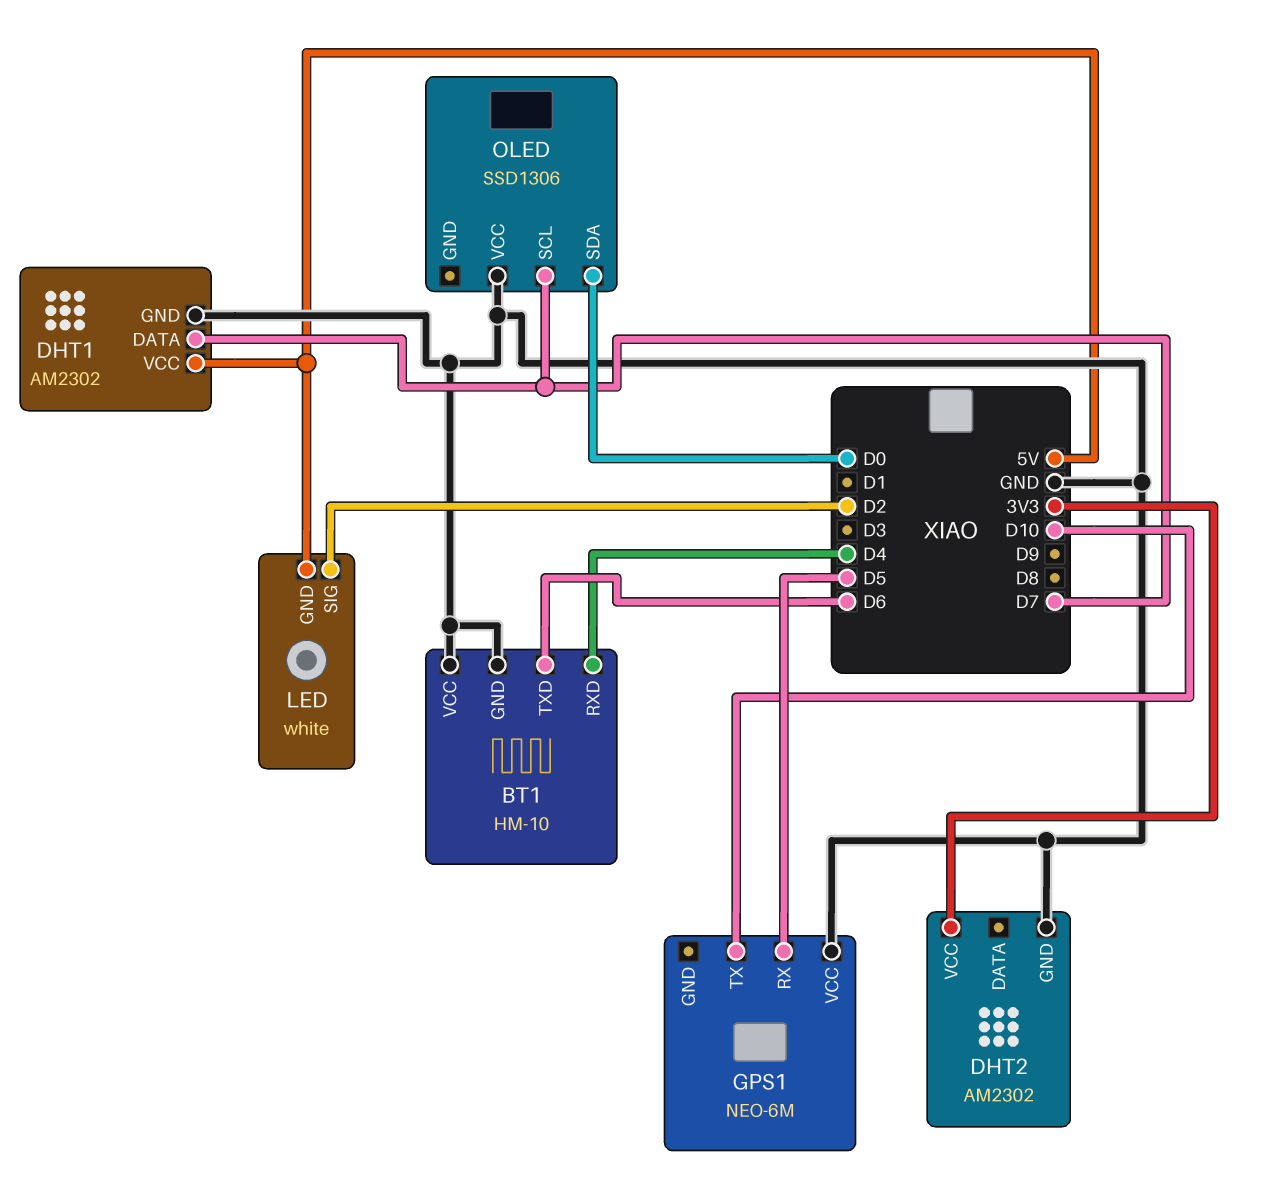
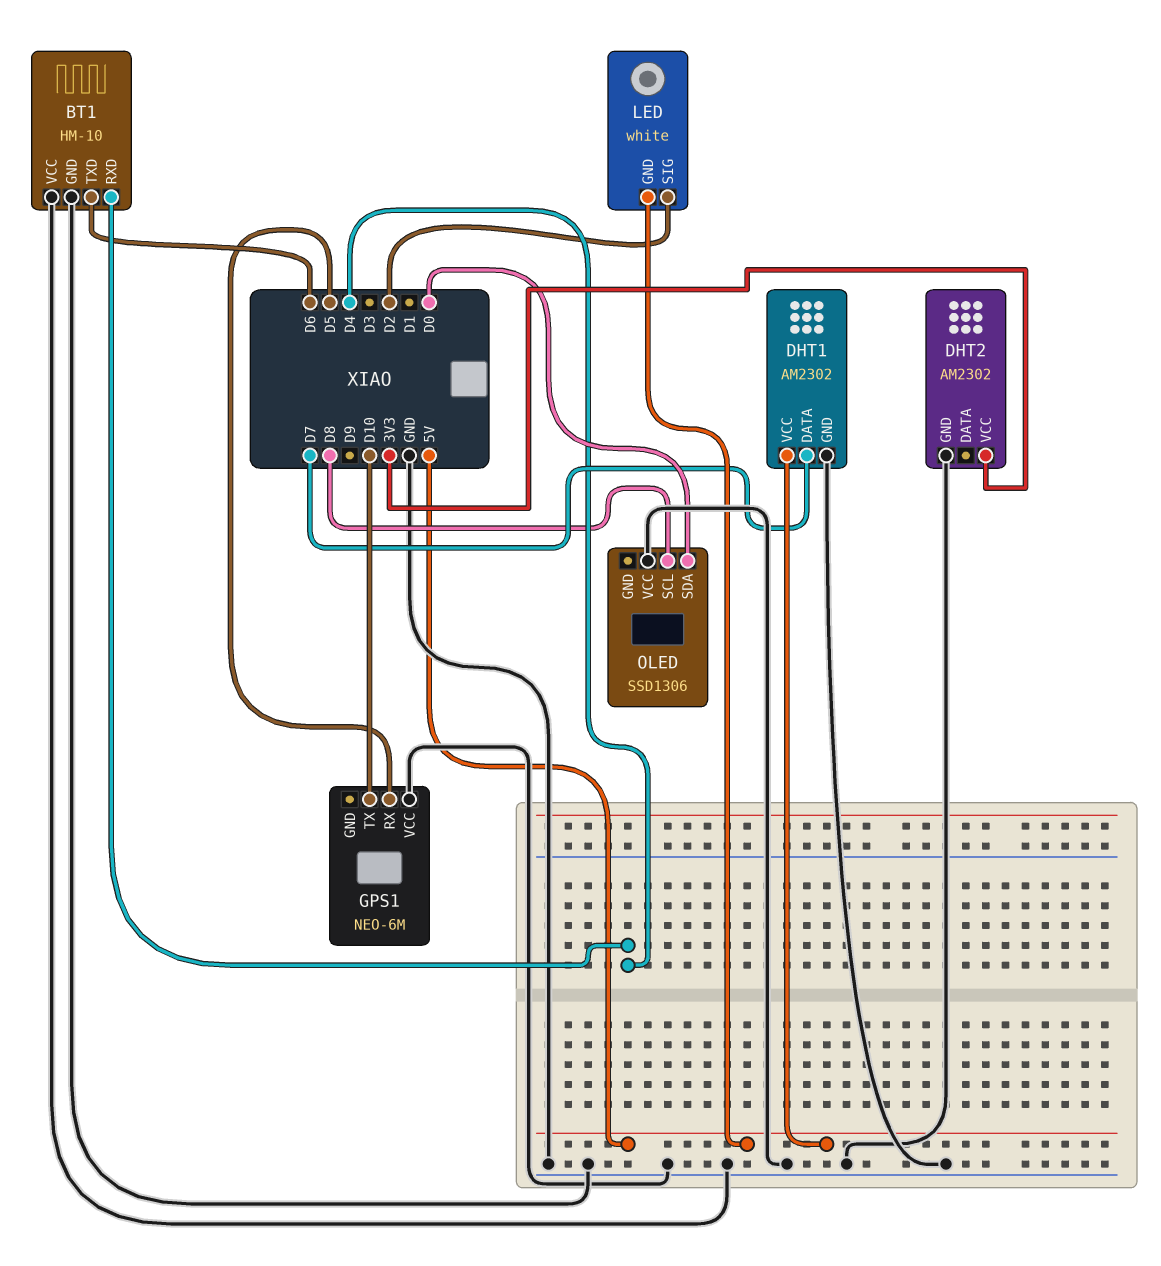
OLED pin SCL: D7 -> D8

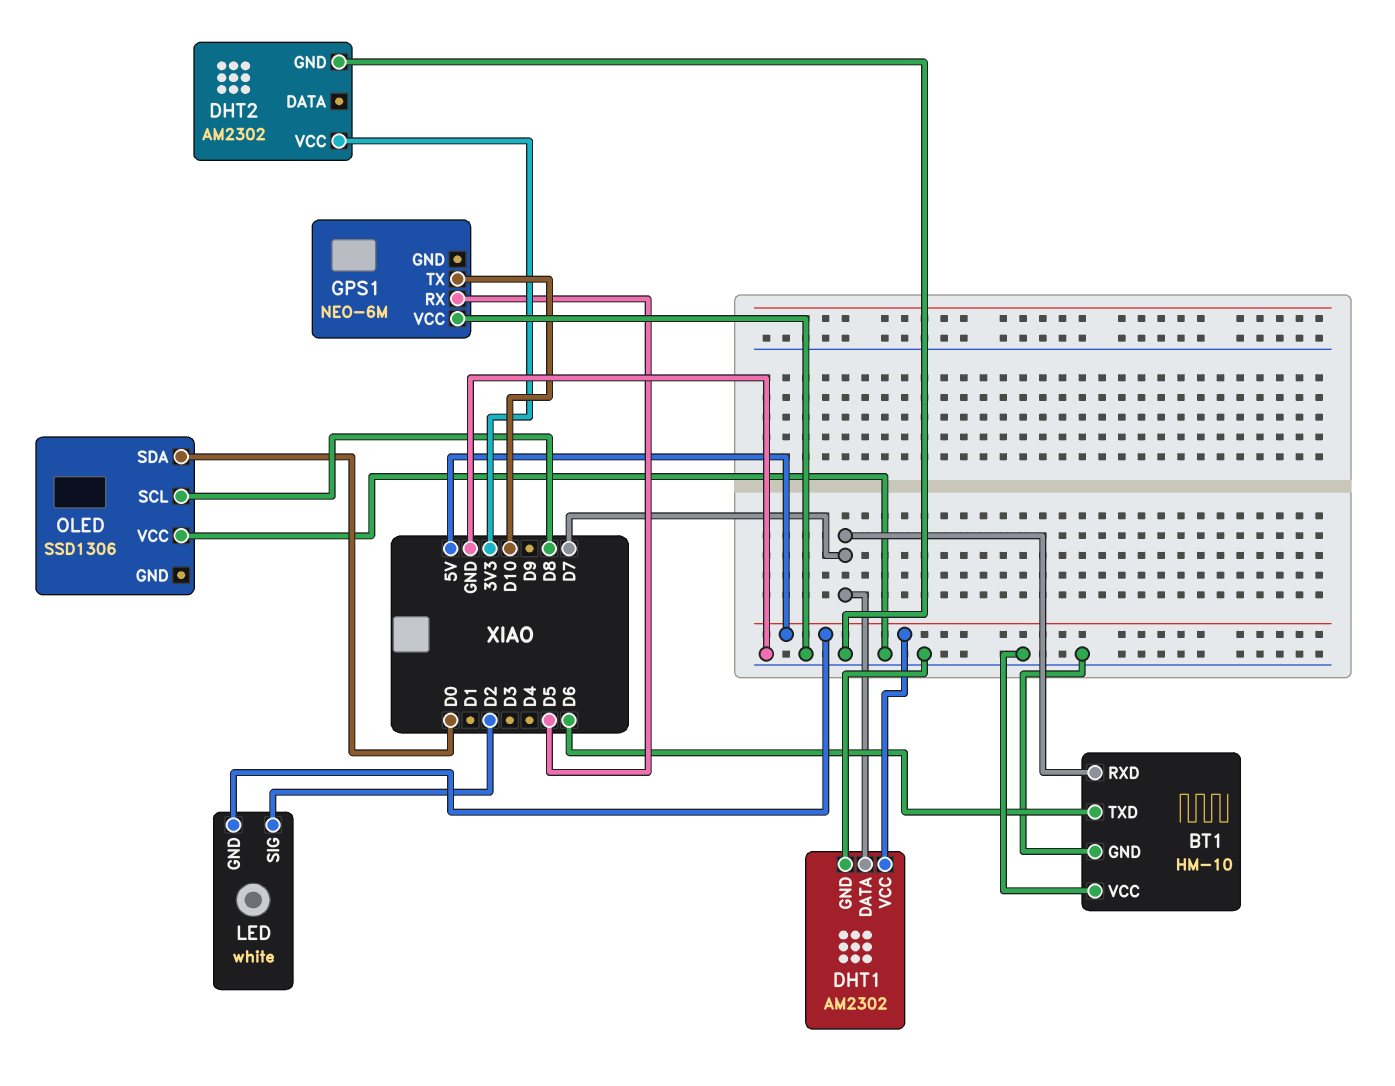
BT1 pin RXD: D4 -> D7

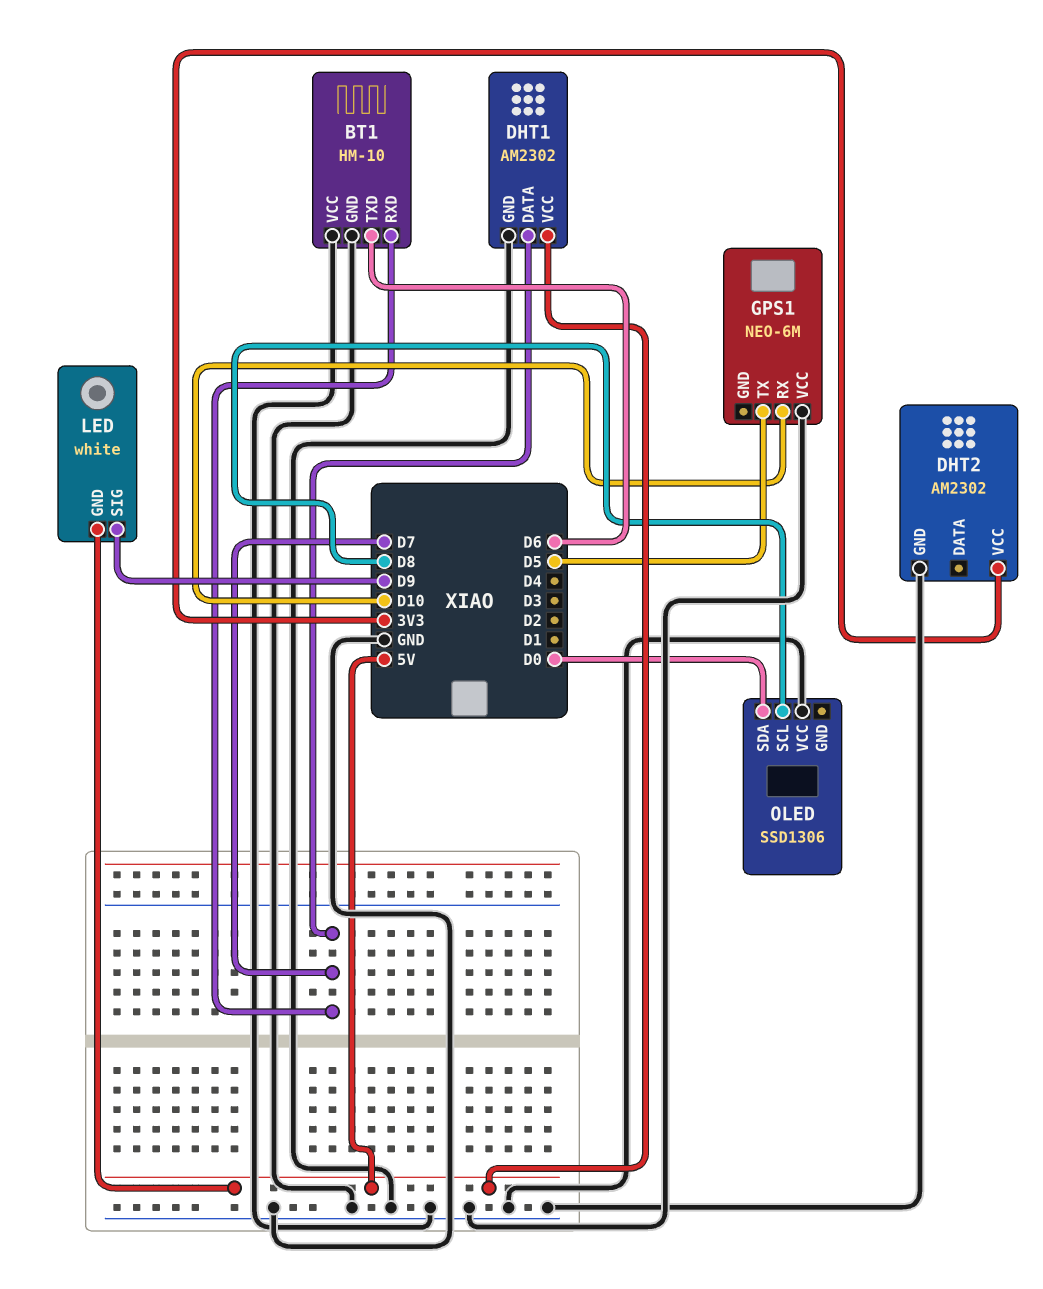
GPS1 pin RX: D5 -> D10
GPS1 pin TX: D10 -> D5
LED pin SIG: D2 -> D9

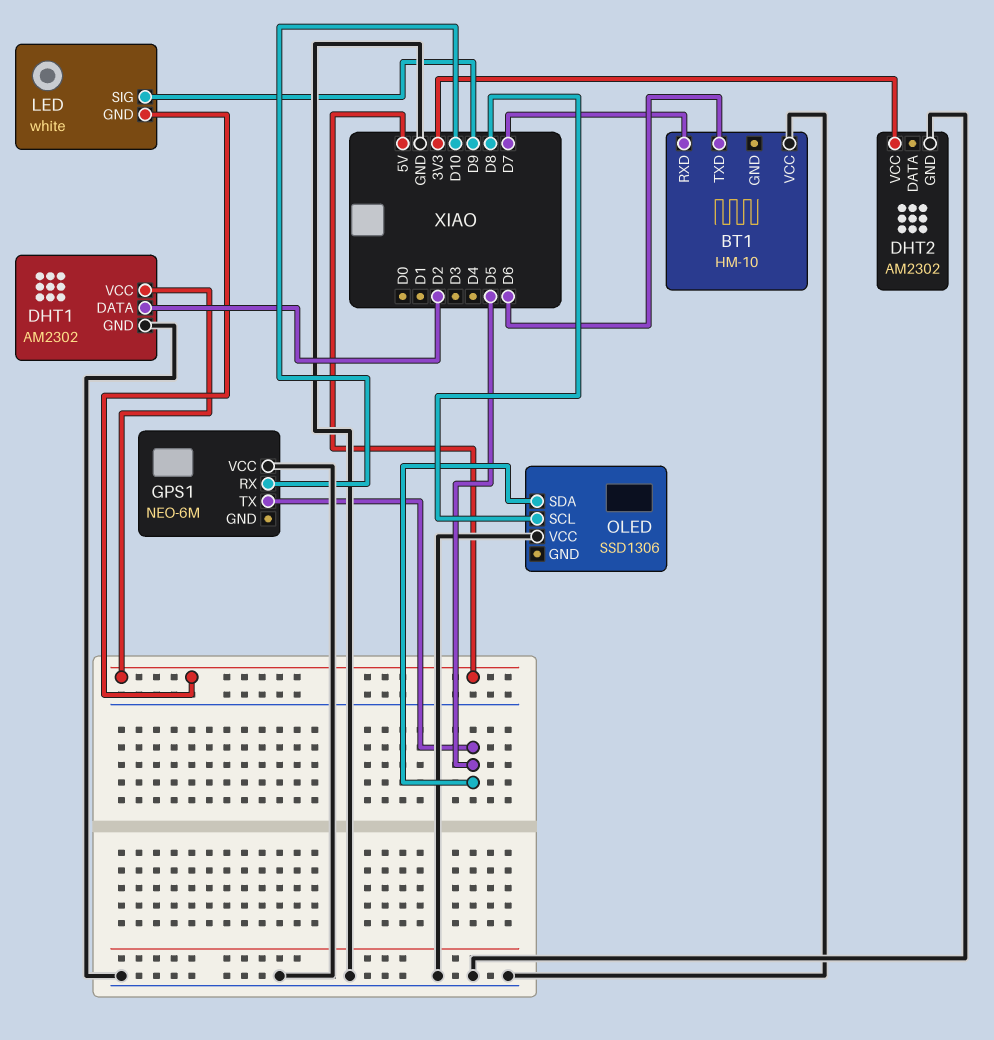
BT1 pin GND: GND -> none
DHT1 pin DATA: D7 -> D2
OLED pin SDA: D0 -> D5

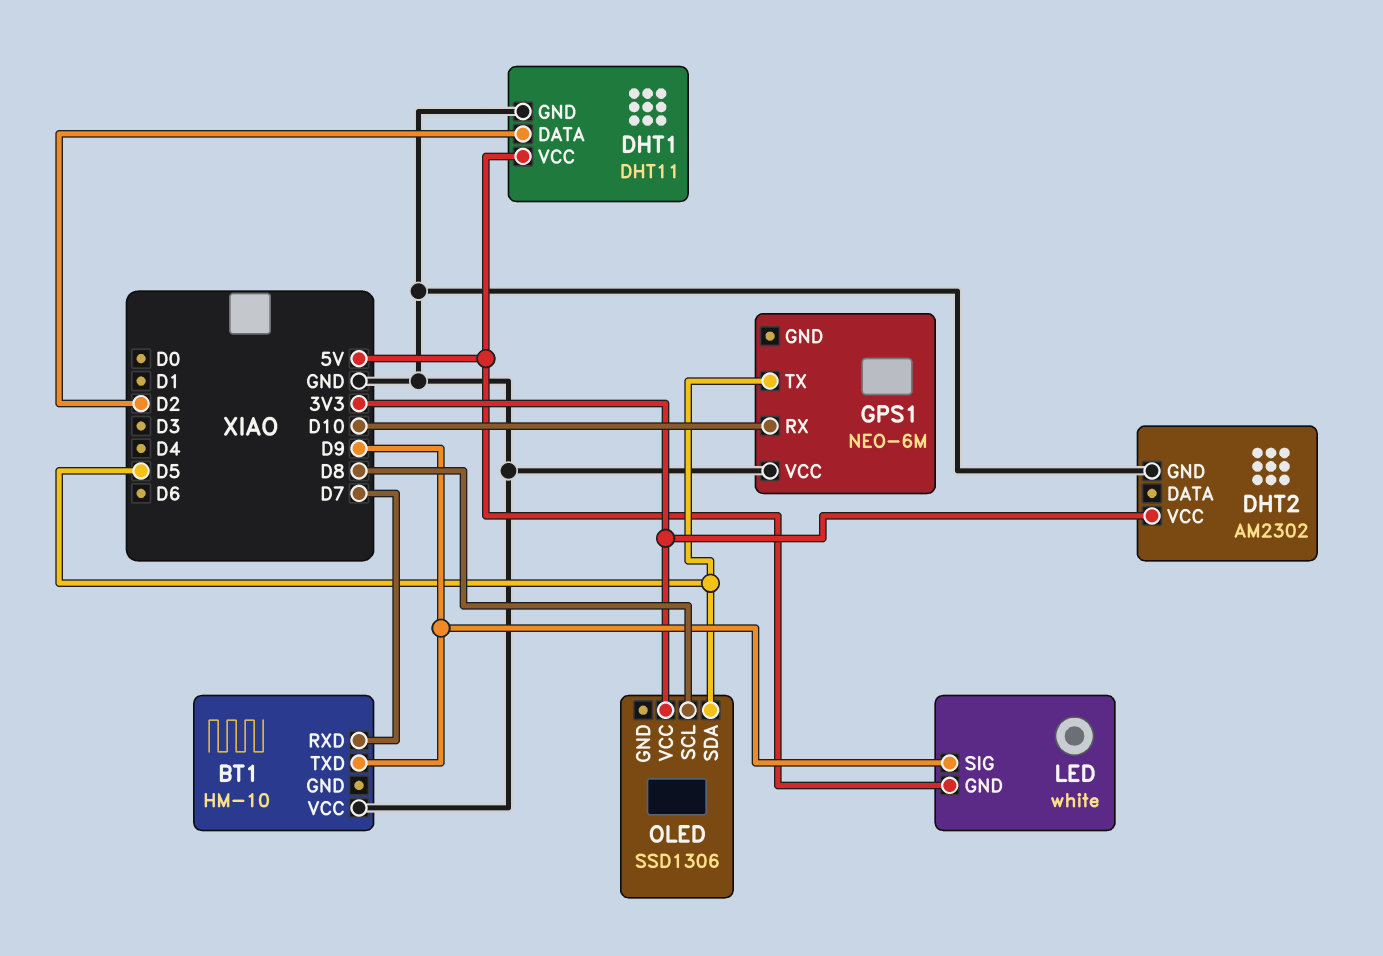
BT1 pin TXD: D6 -> D9
DHT1: AM2302 -> DHT11
OLED pin VCC: GND -> 3V3

